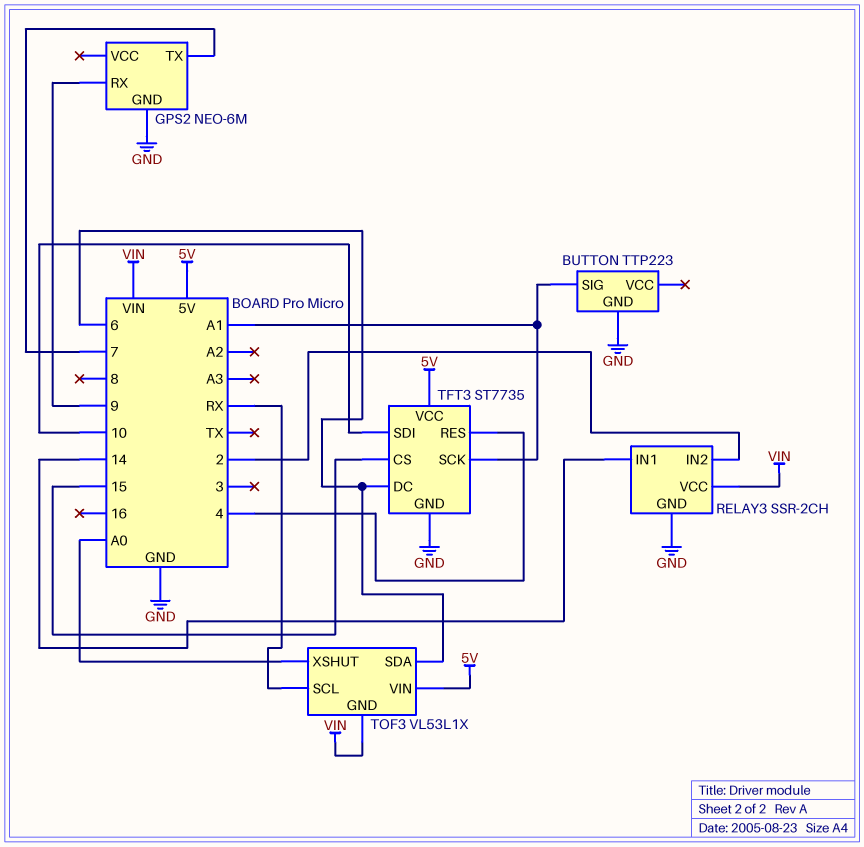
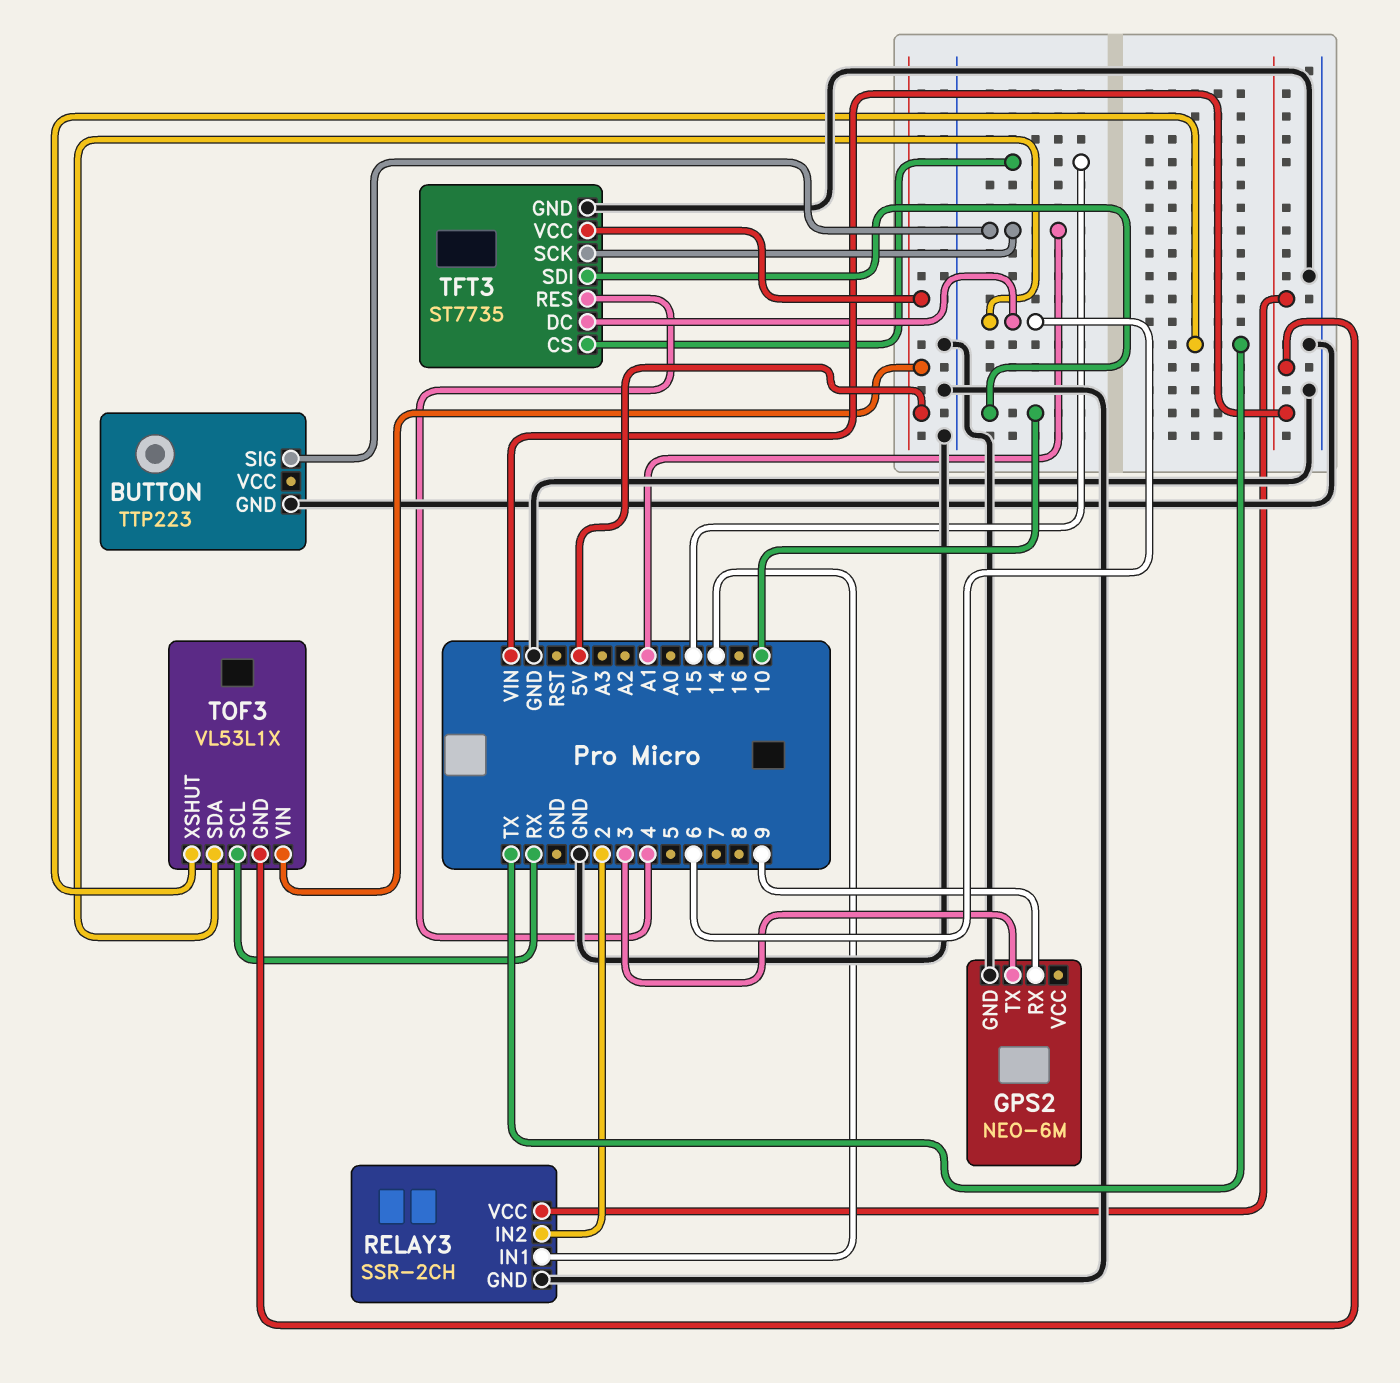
GPS2 pin TX: 7 -> 3
TOF3 pin XSHUT: A0 -> TX

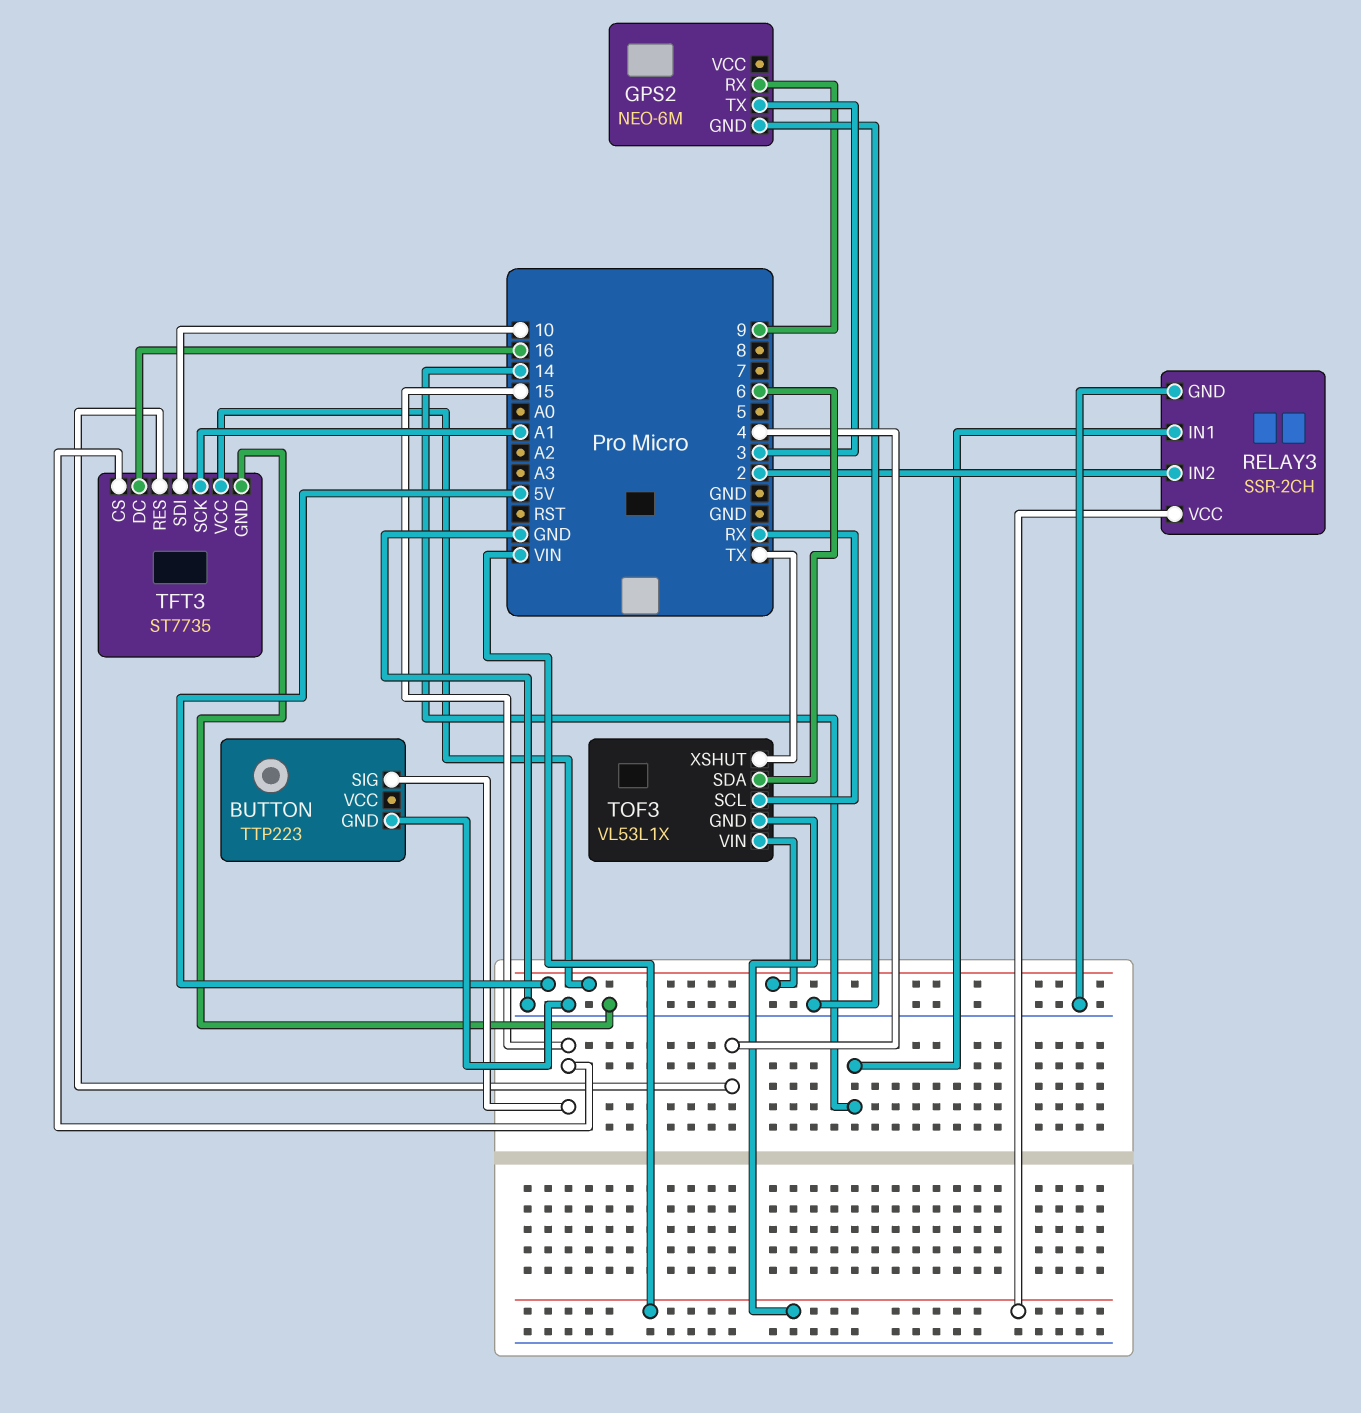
BUTTON pin SIG: A1 -> 15
TFT3 pin DC: 6 -> 16

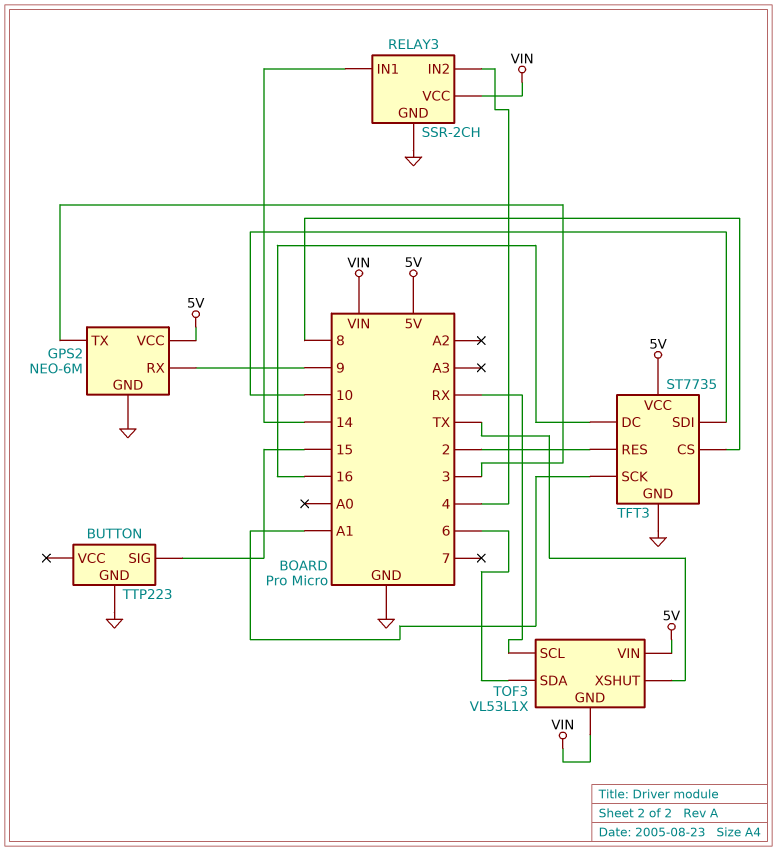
GPS2 pin VCC: none -> 5V
RELAY3 pin IN2: 2 -> 4
TFT3 pin CS: 15 -> 8
TFT3 pin RES: 4 -> 2

